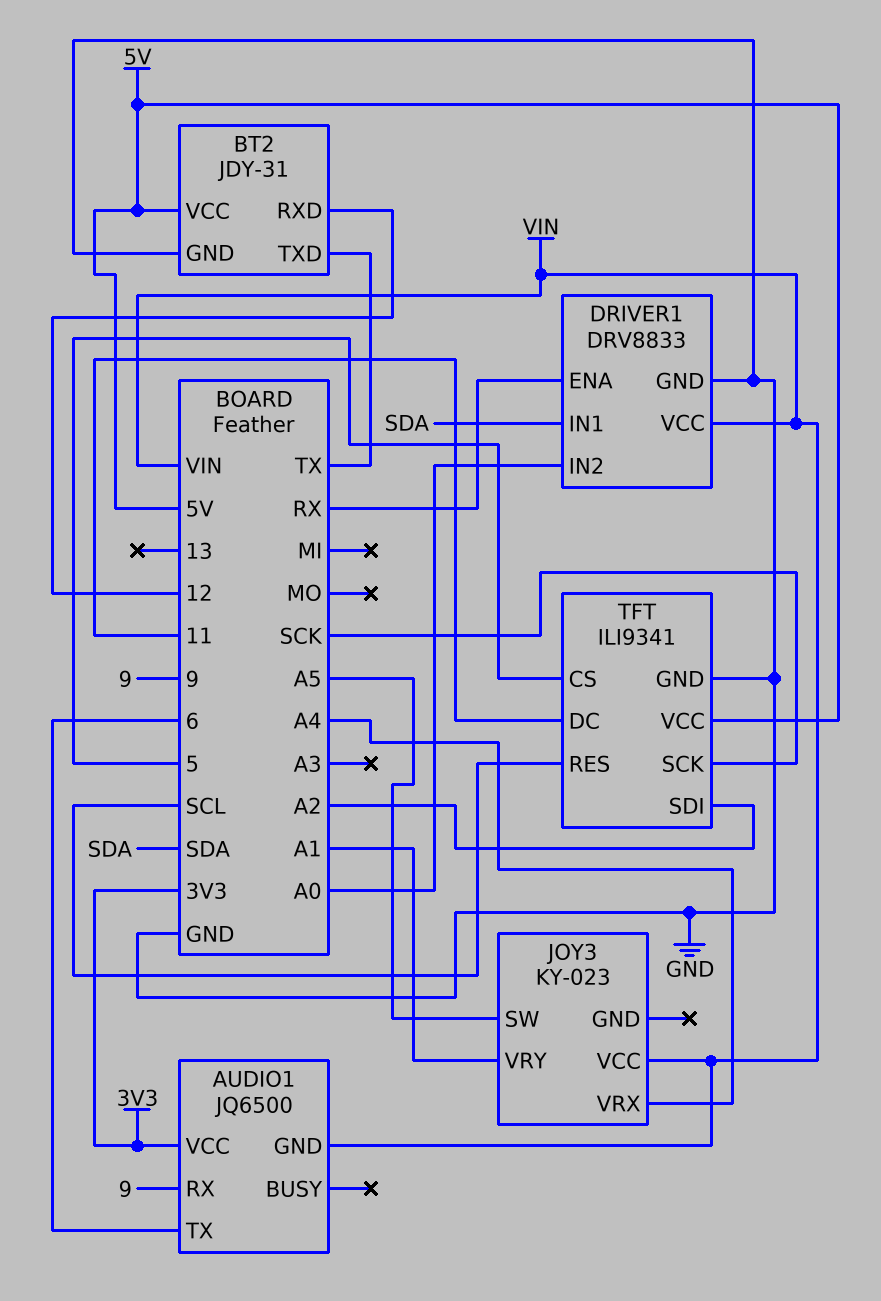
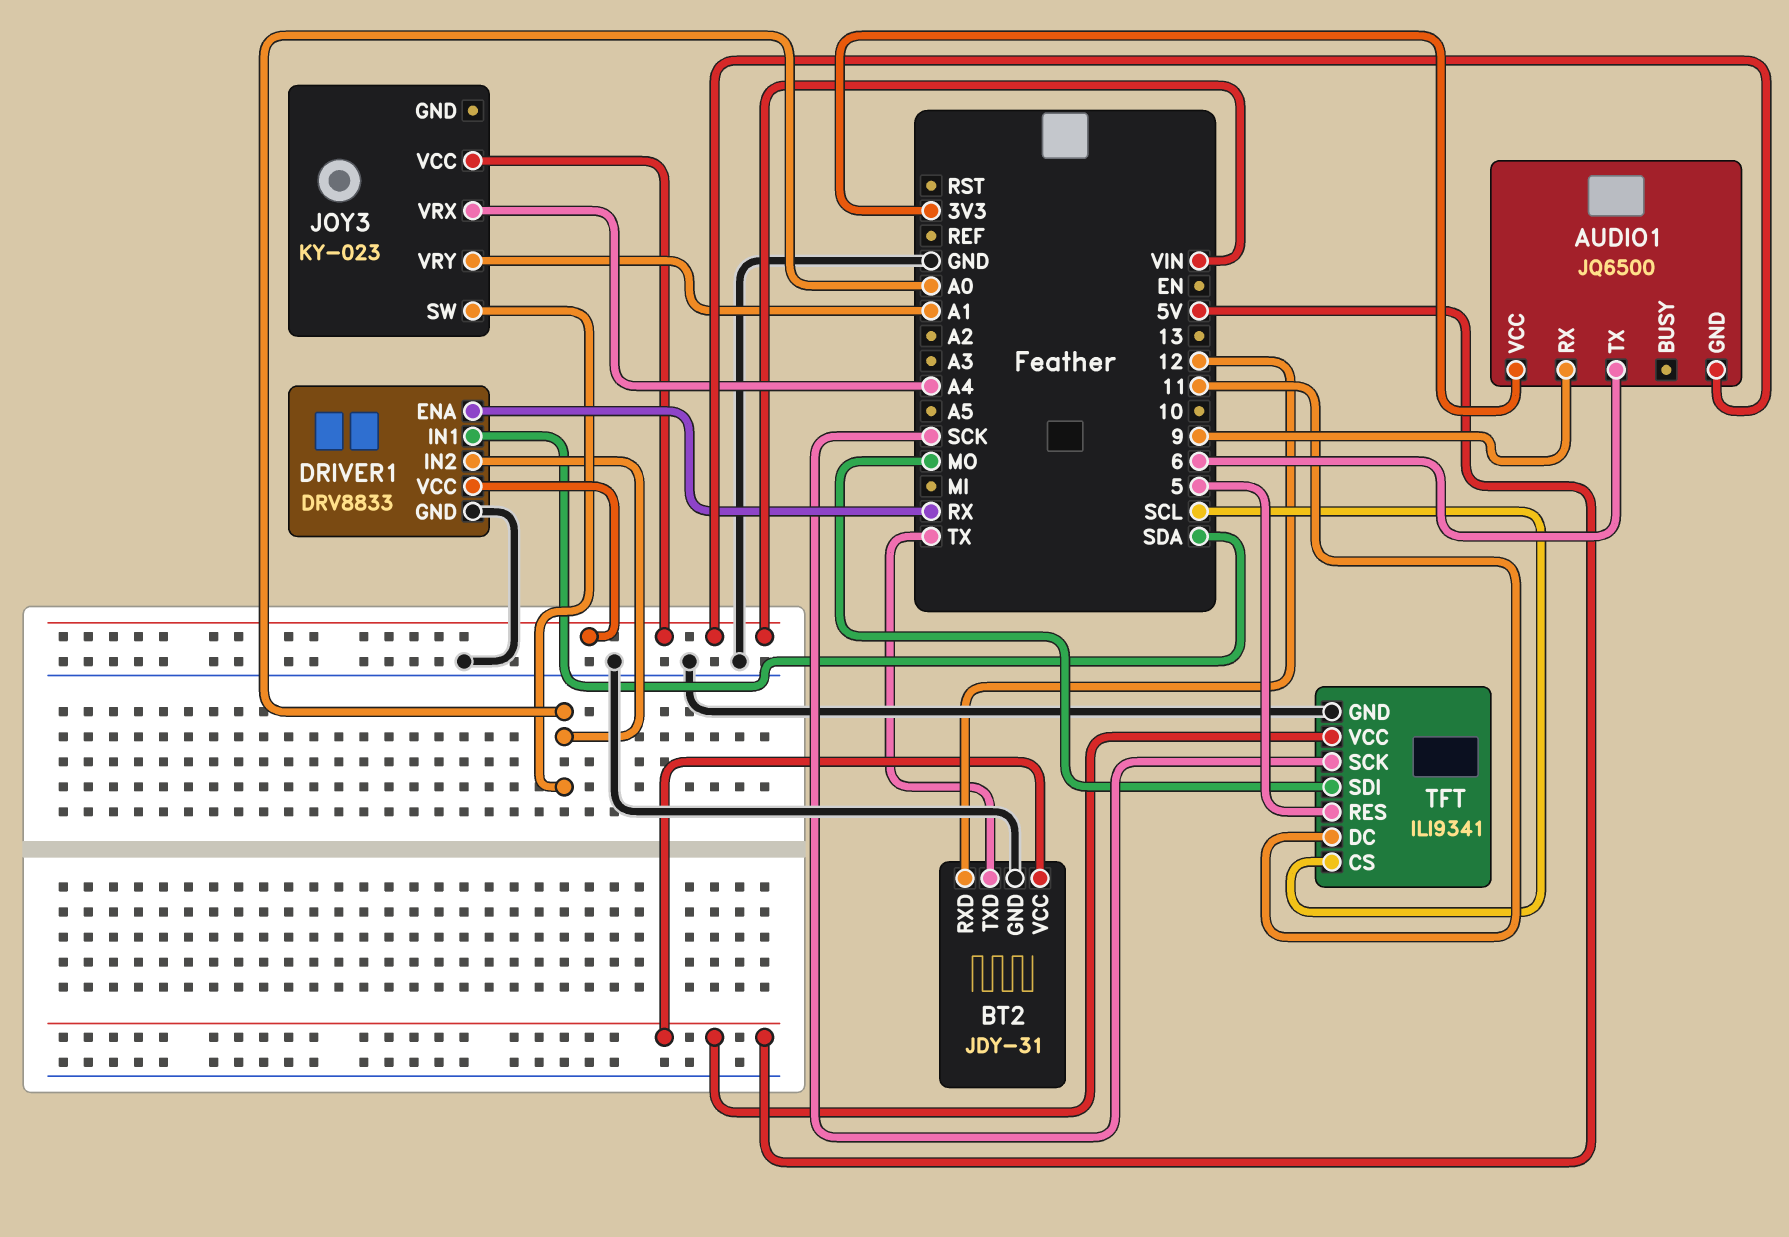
JOY3 pin SW: A5 -> A0
TFT pin CS: 5 -> SCL
TFT pin RES: SCL -> 5
TFT pin SDI: A2 -> MO

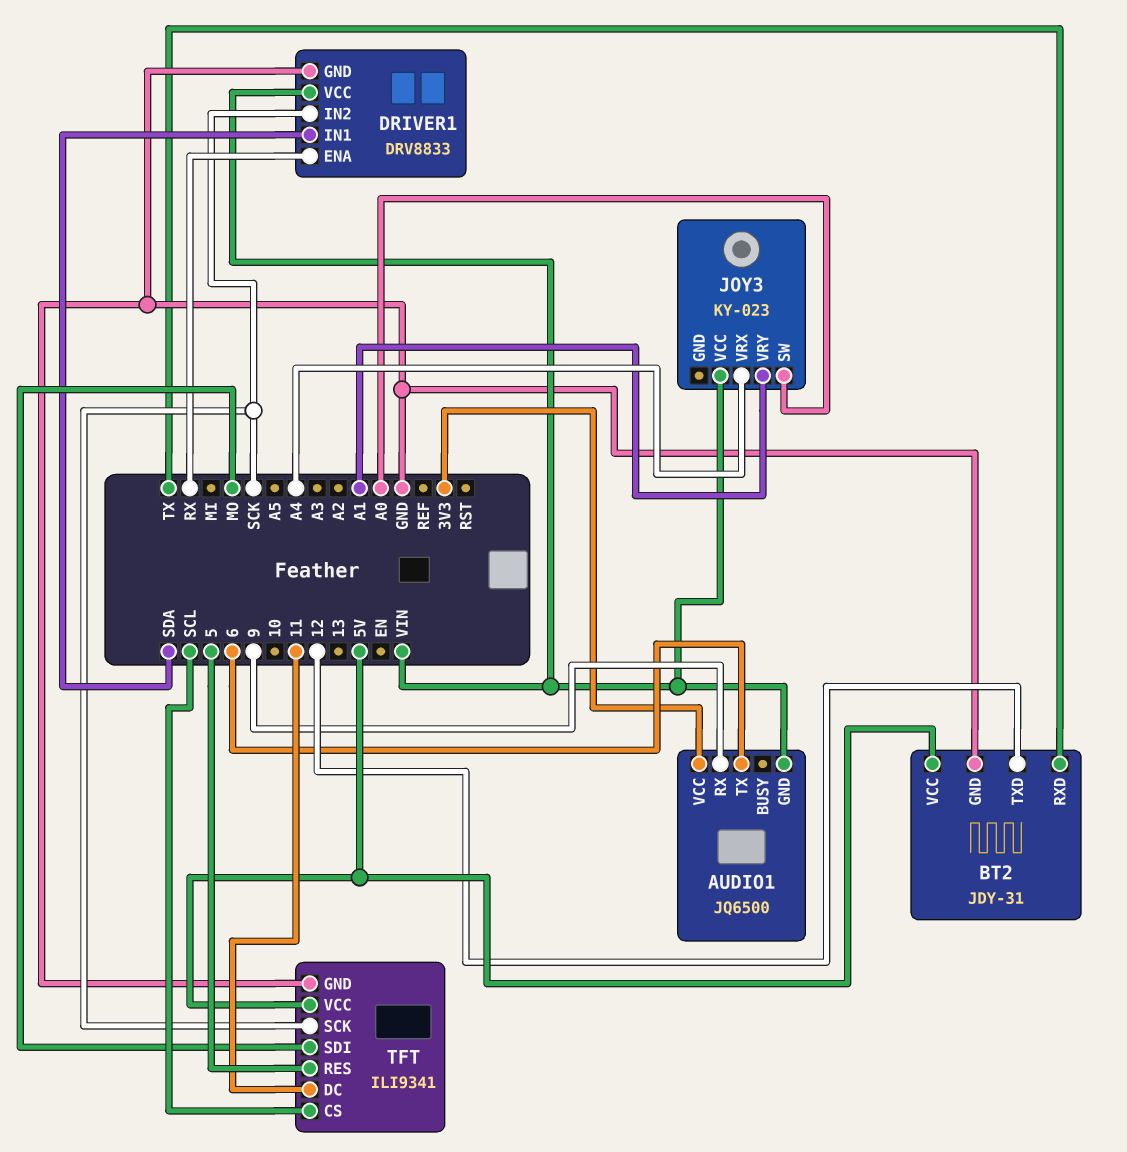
BT2 pin RXD: 12 -> TX
BT2 pin TXD: TX -> 12
DRIVER1 pin IN2: A0 -> SCK

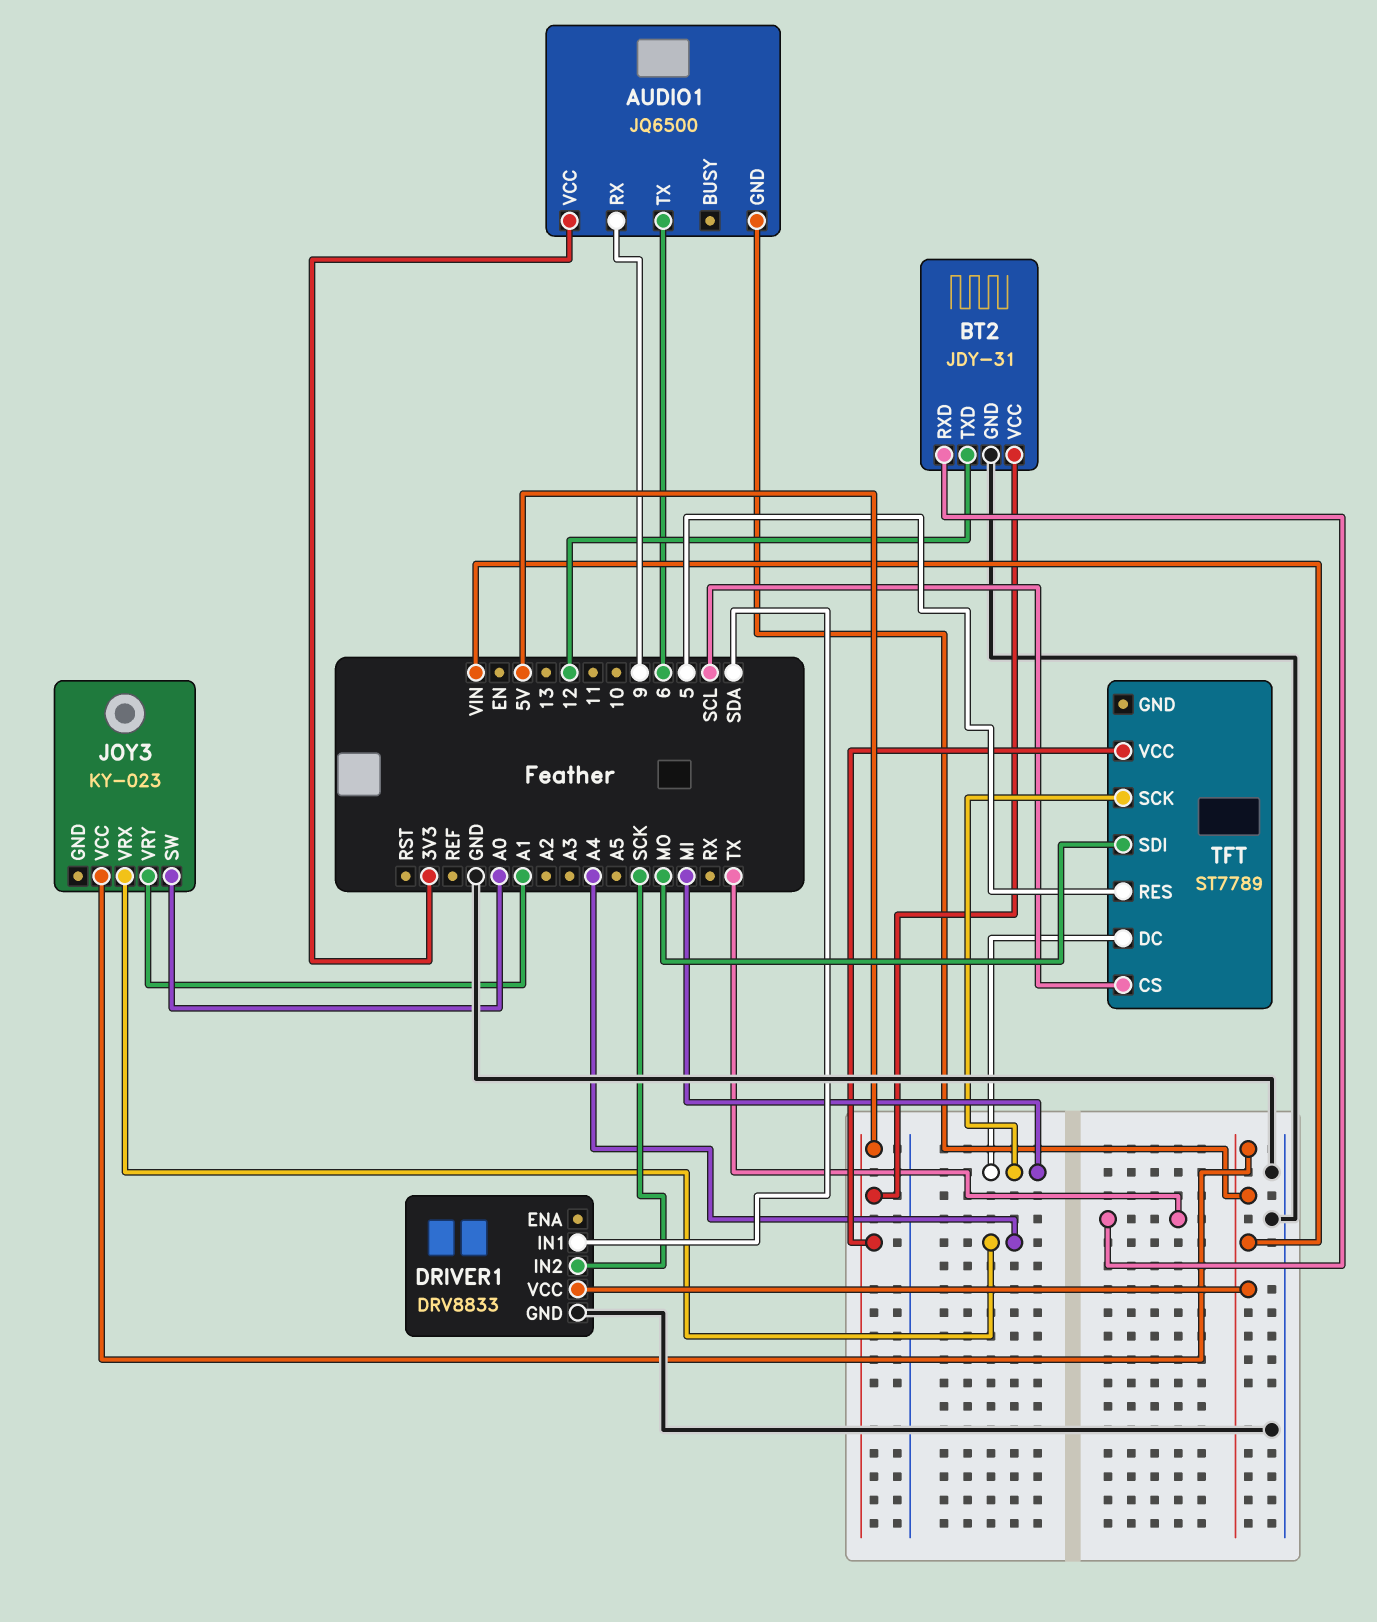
DRIVER1 pin ENA: RX -> none
TFT: ILI9341 -> ST7789
TFT pin DC: 11 -> MI
TFT pin GND: GND -> none
TFT pin SCK: SCK -> MI

